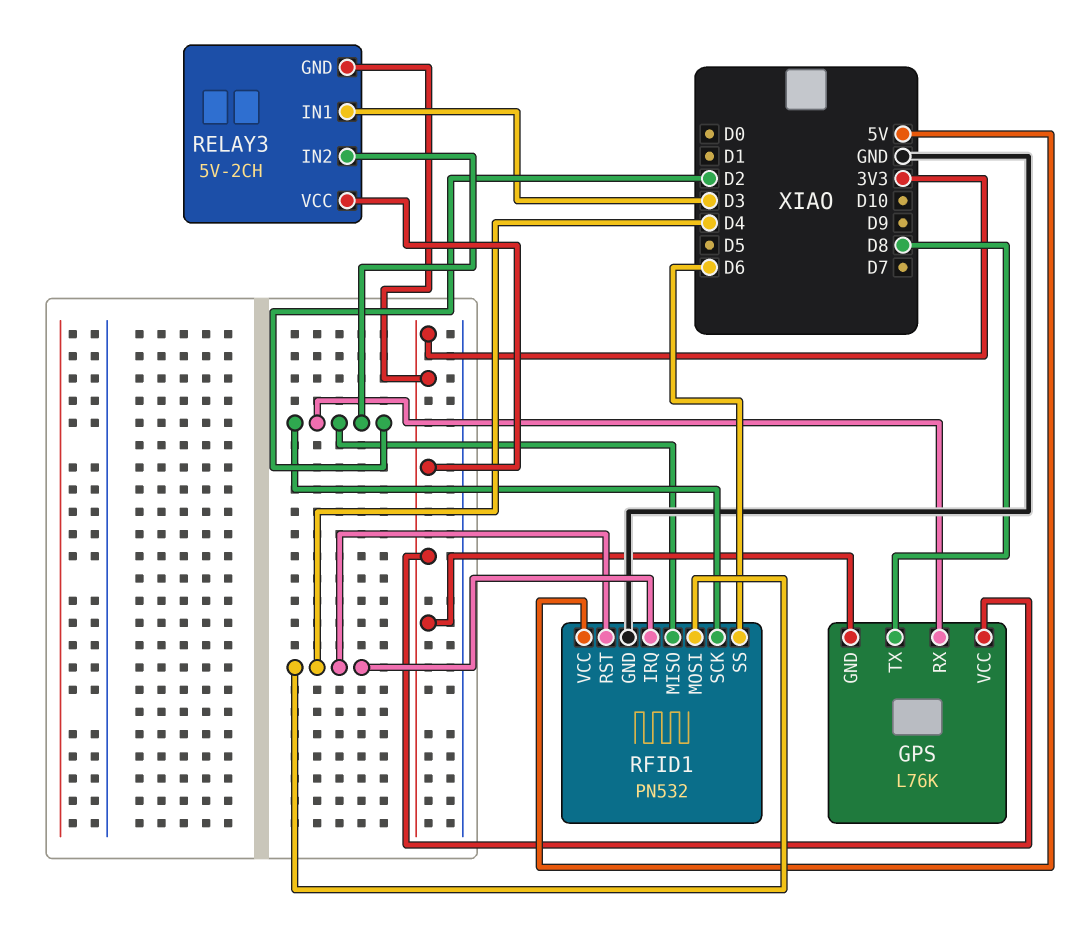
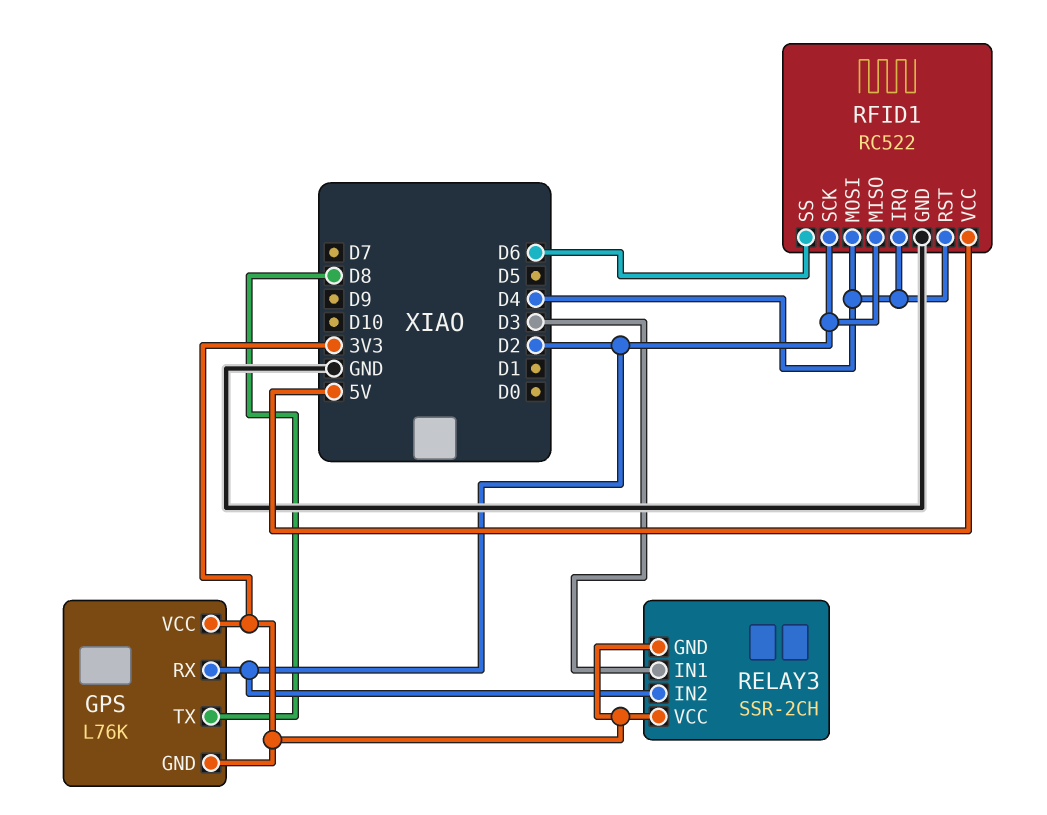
RELAY3: 5V-2CH -> SSR-2CH
RFID1: PN532 -> RC522

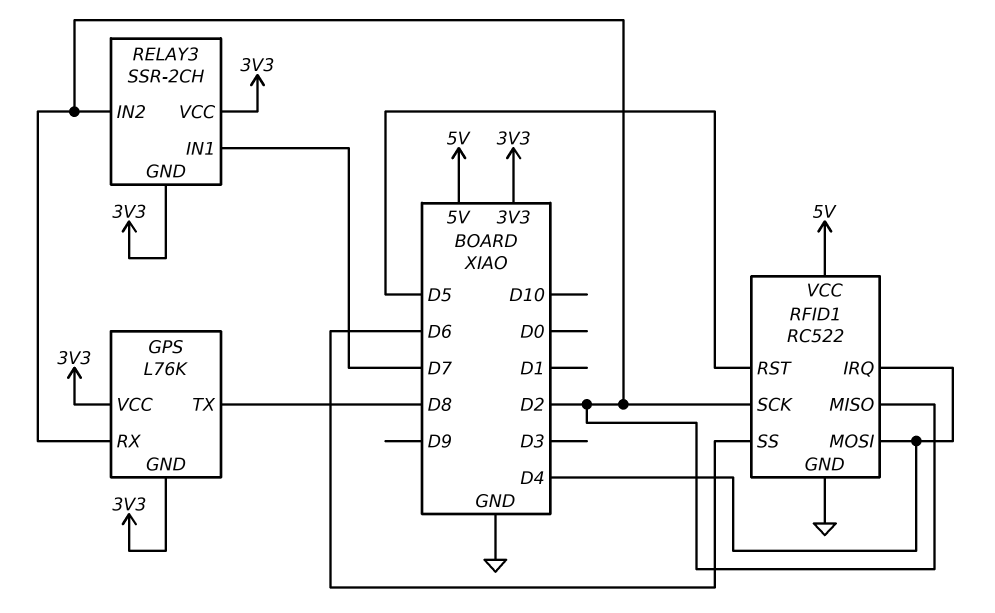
RELAY3 pin IN1: D3 -> D7
RFID1 pin RST: D4 -> D5

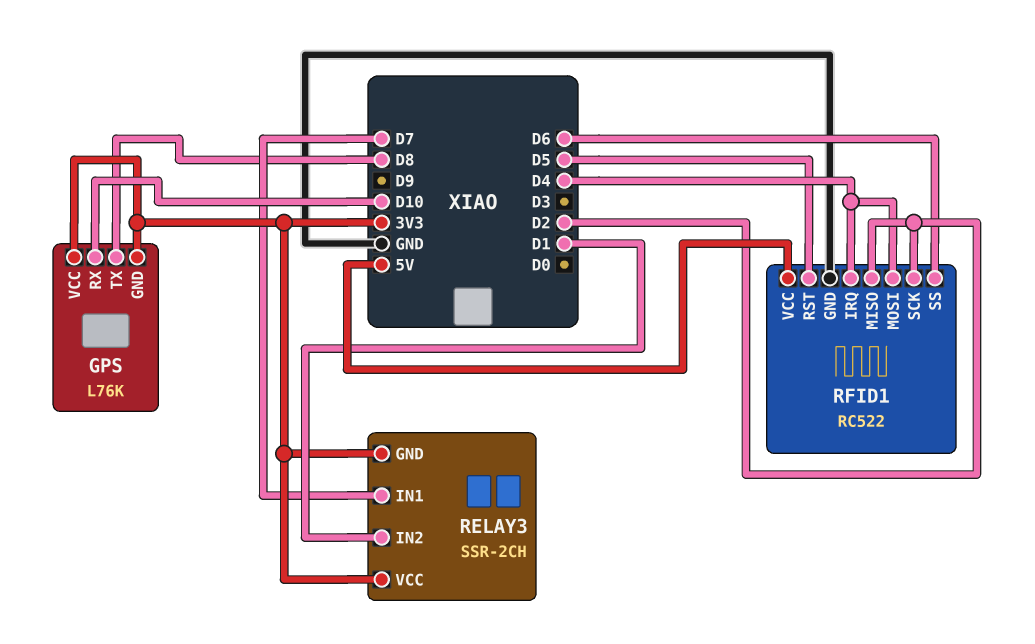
GPS pin RX: D2 -> D10
RELAY3 pin IN2: D2 -> D1

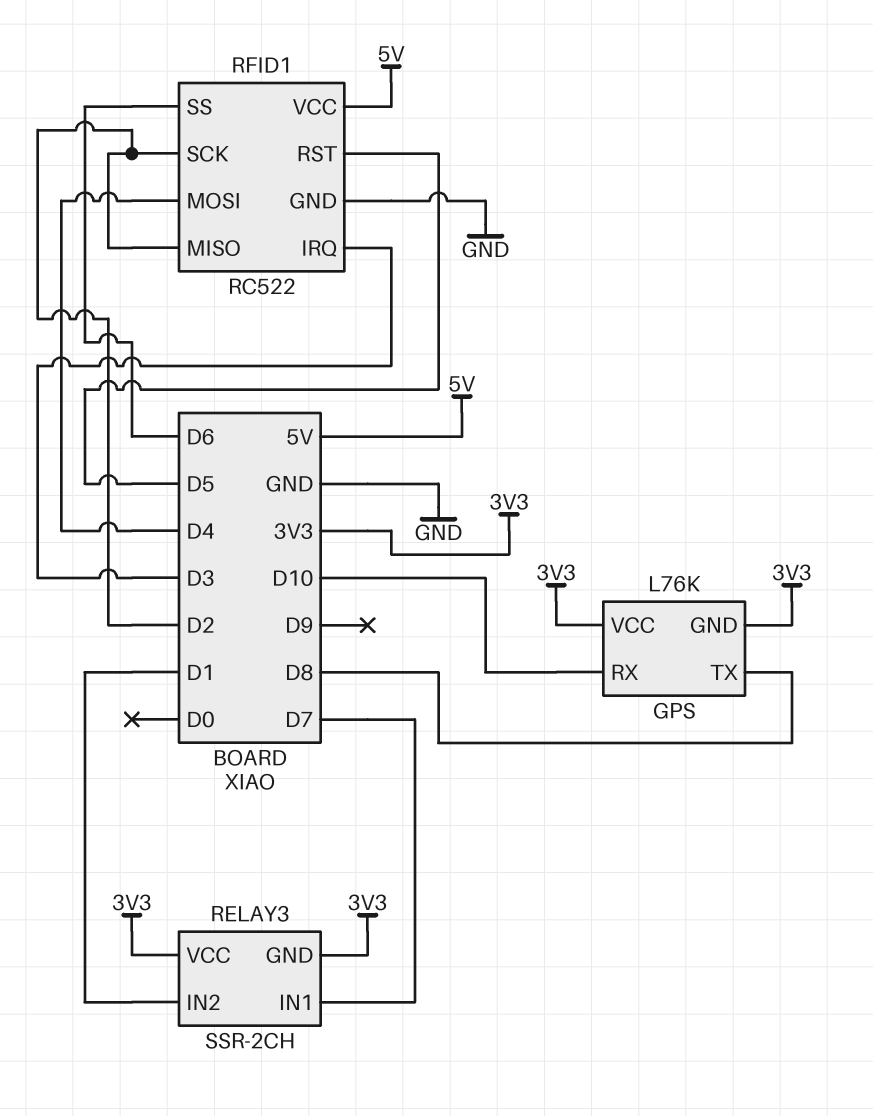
RFID1 pin IRQ: D4 -> D3

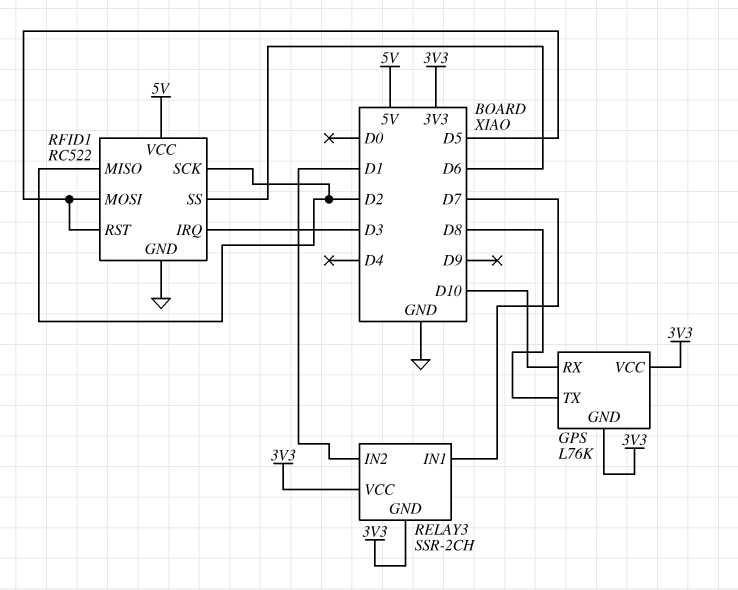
RFID1 pin MOSI: D4 -> D5

